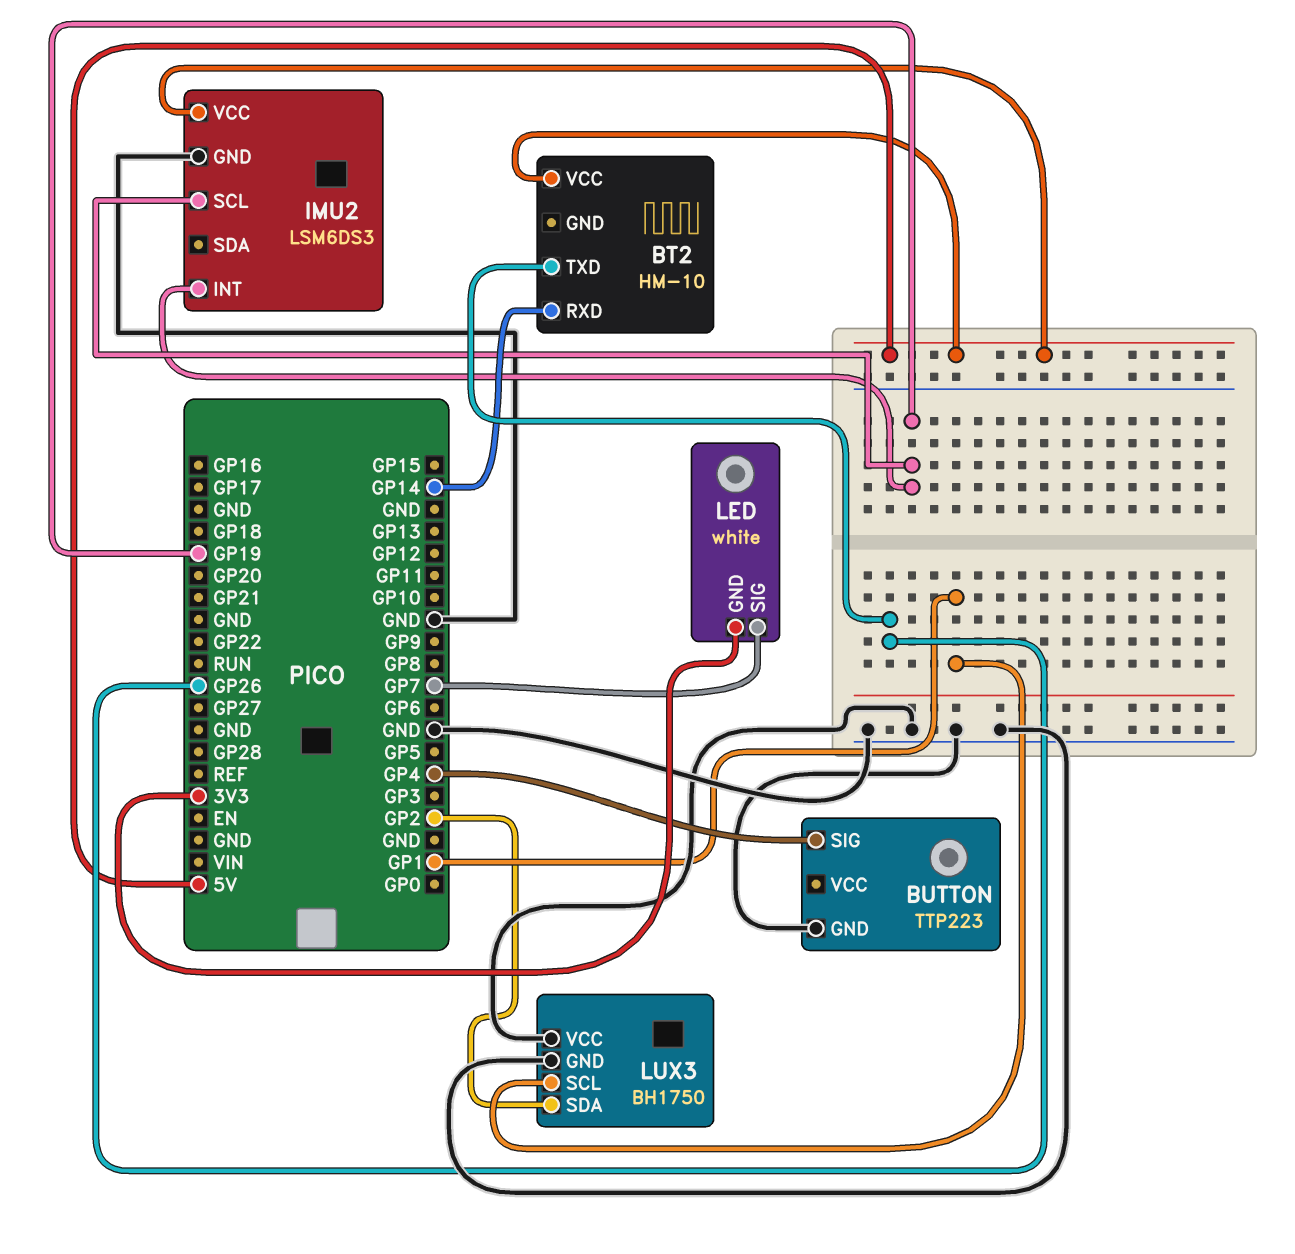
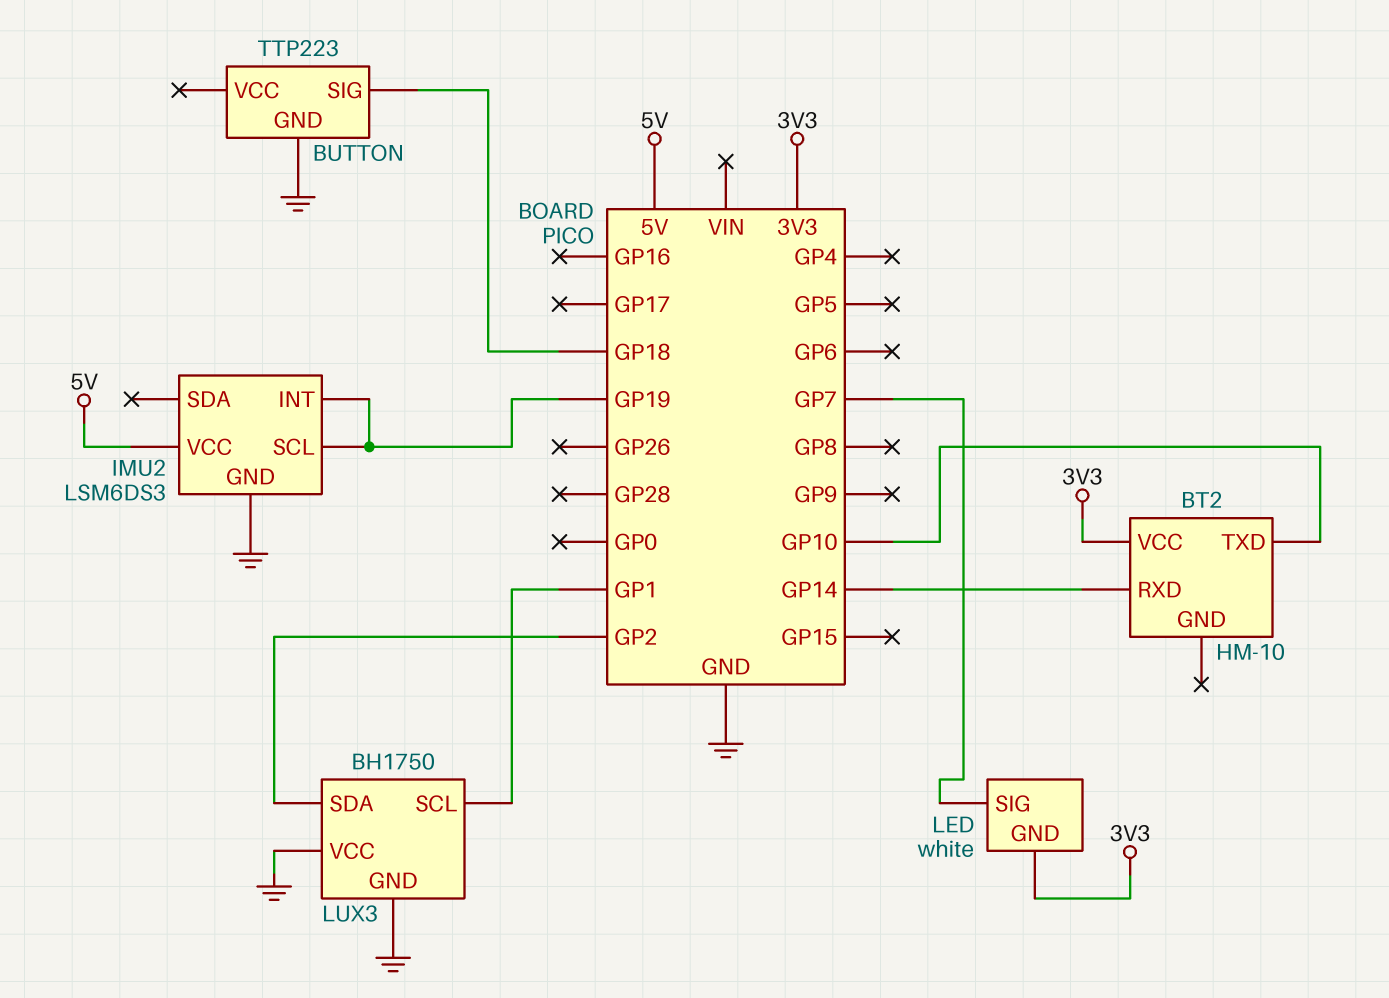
BT2 pin TXD: GP26 -> GP10
BT2 pin VCC: 5V -> 3V3
BUTTON pin SIG: GP4 -> GP18

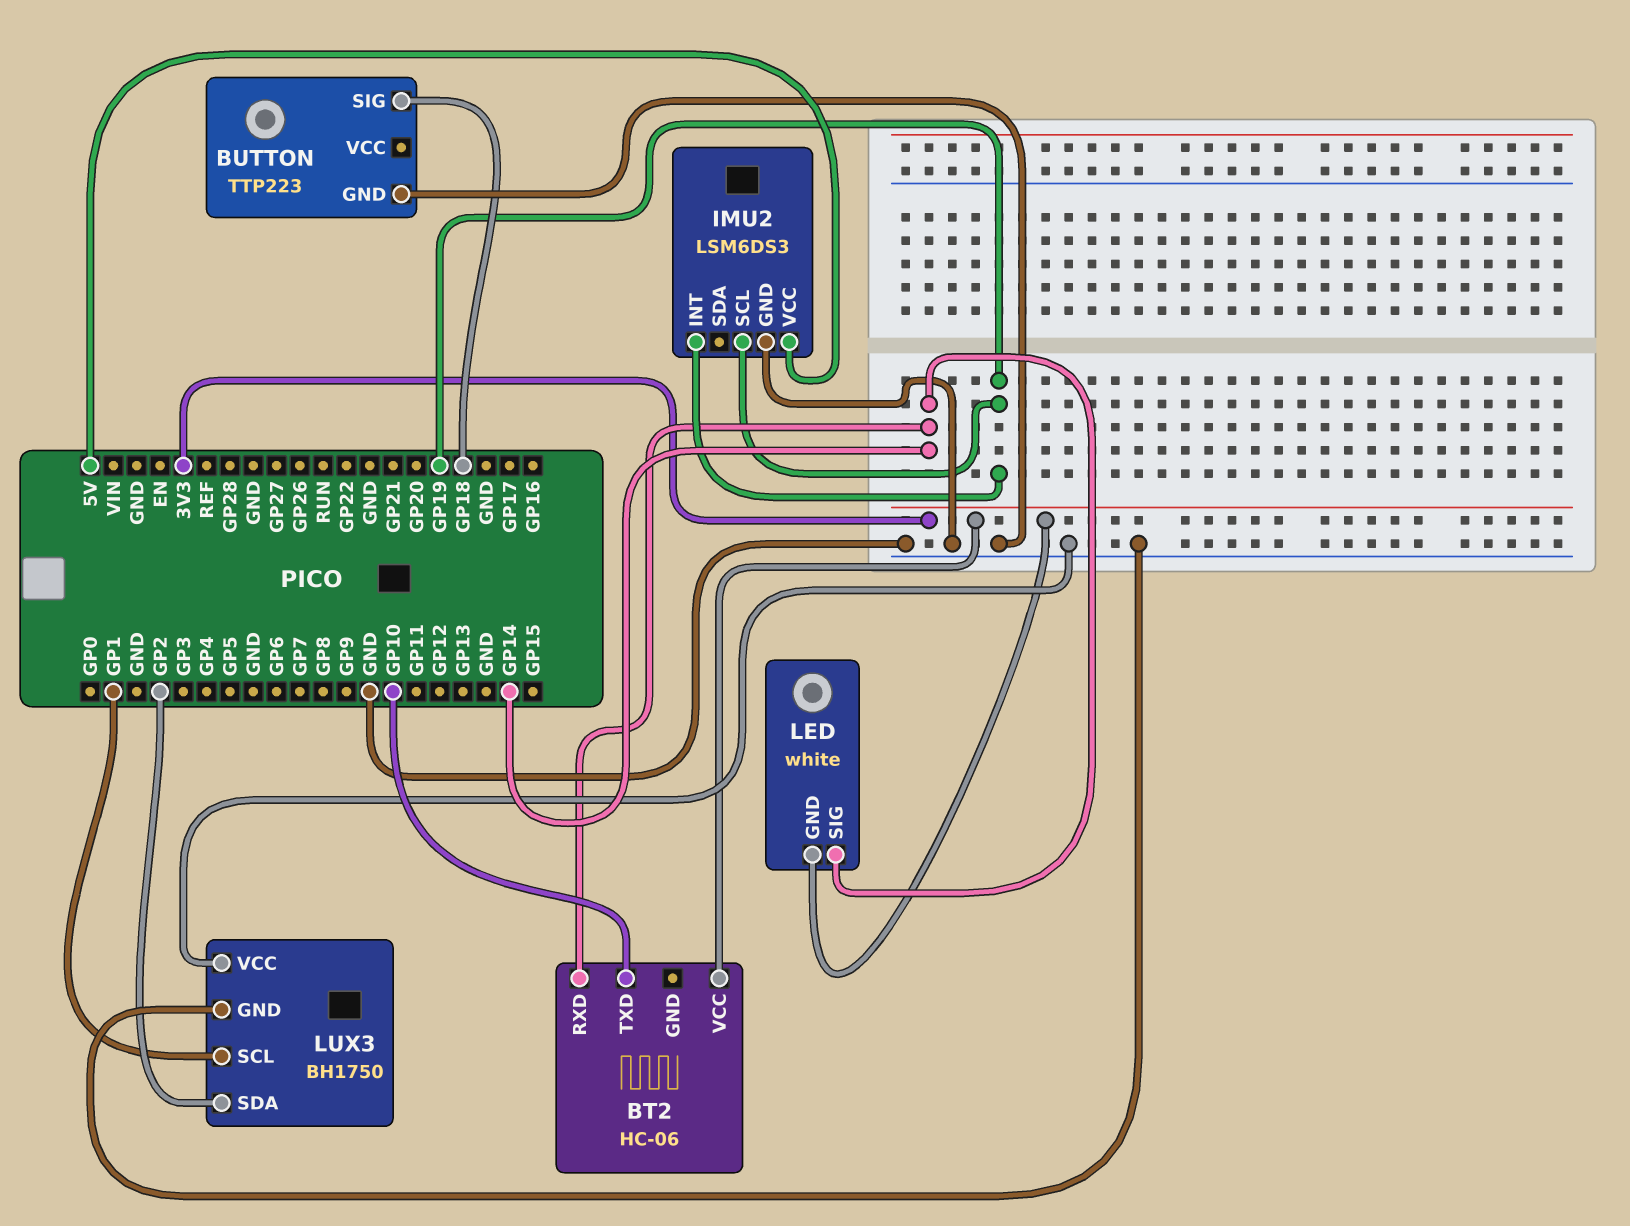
BT2: HM-10 -> HC-06
LED pin SIG: GP7 -> GP14

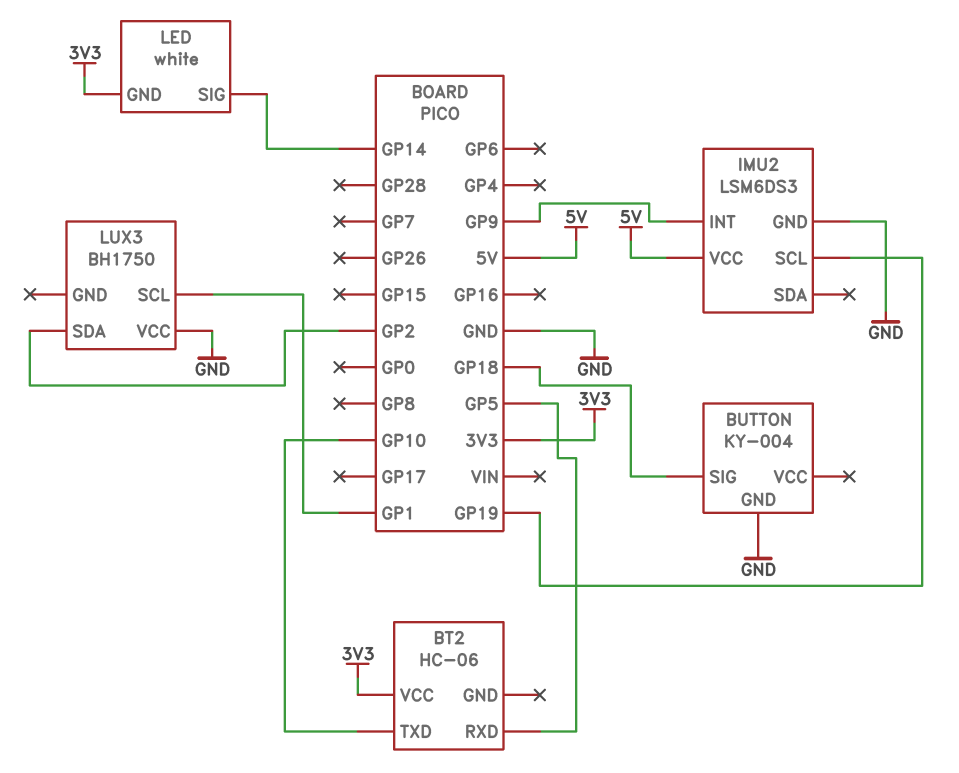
BT2 pin RXD: GP14 -> GP5
BUTTON: TTP223 -> KY-004
IMU2 pin INT: GP19 -> GP9
LUX3 pin GND: GND -> none

